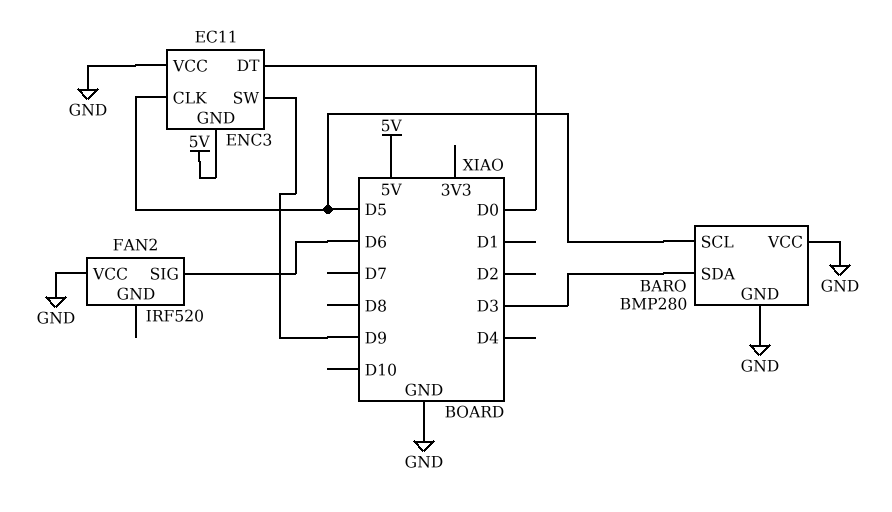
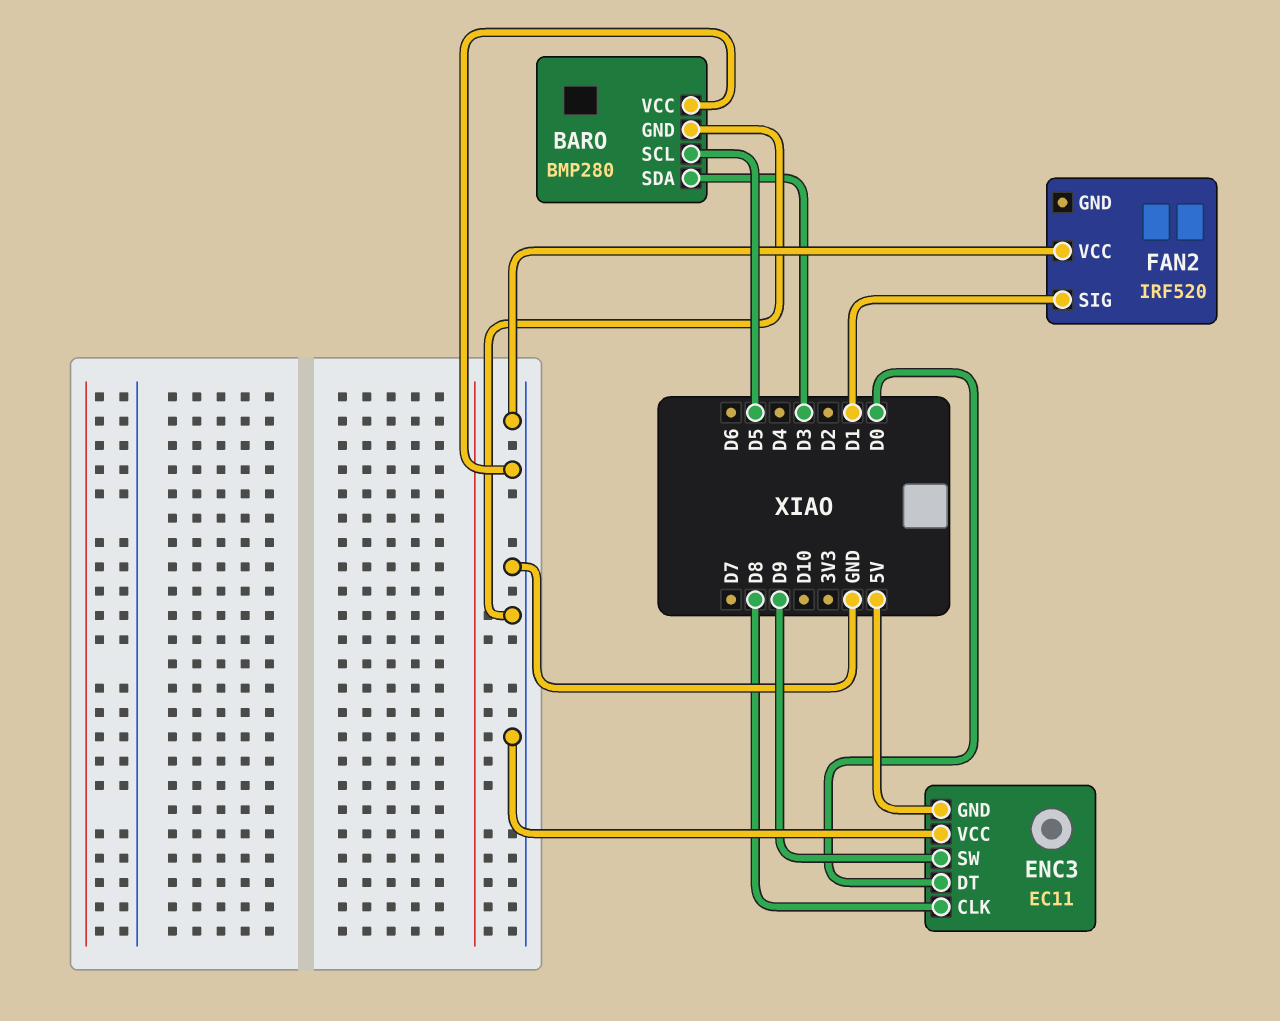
ENC3 pin CLK: D5 -> D8
FAN2 pin SIG: D6 -> D1

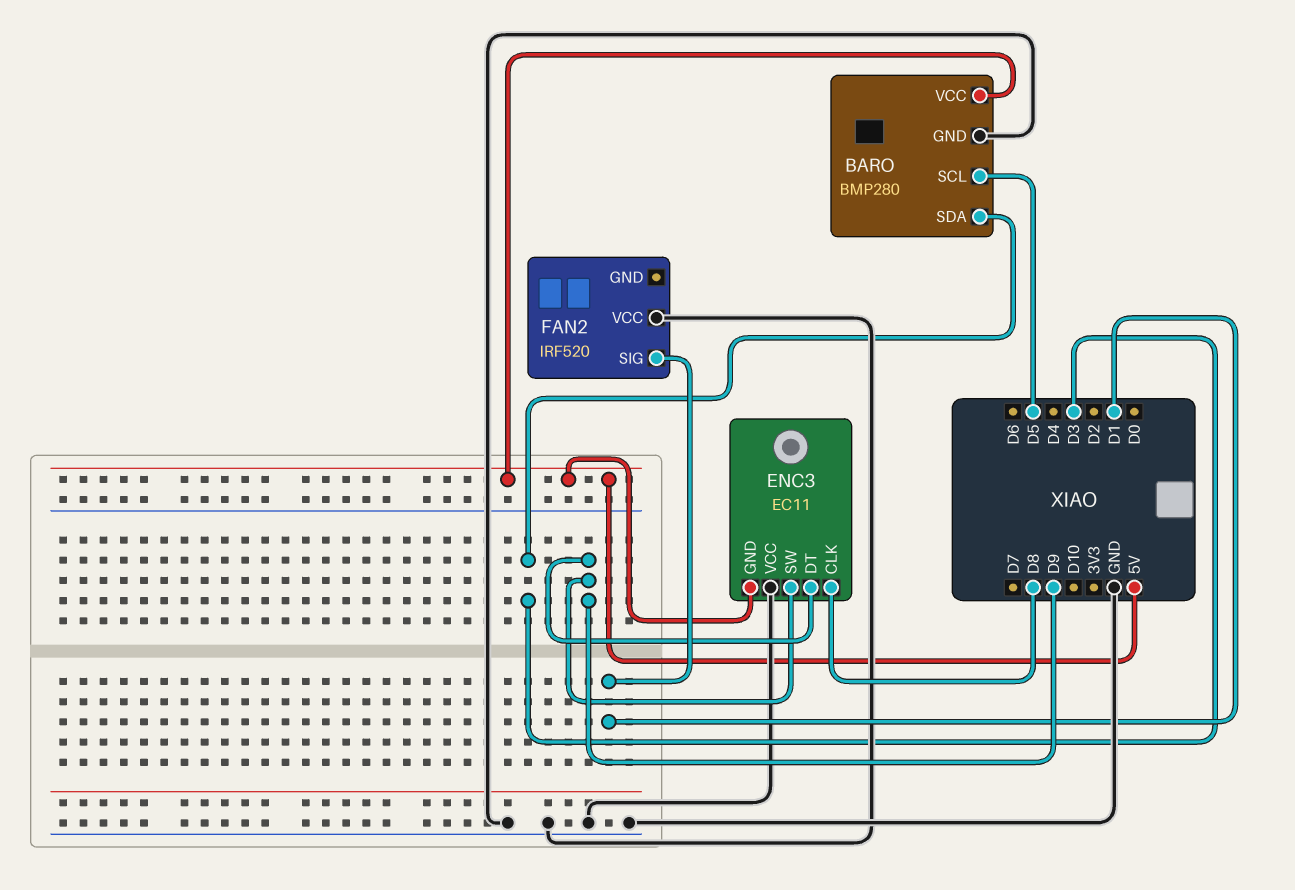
BARO pin VCC: GND -> 5V
ENC3 pin DT: D0 -> D9

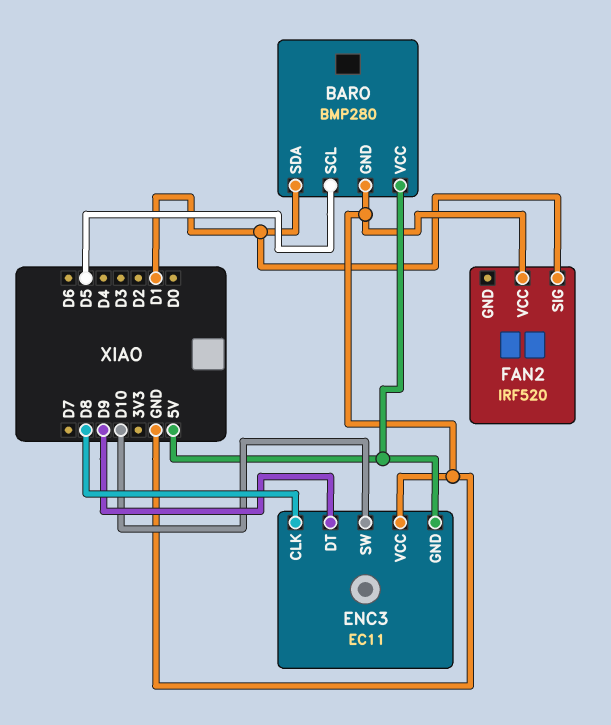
BARO pin SDA: D3 -> D1
ENC3 pin SW: D9 -> D10

